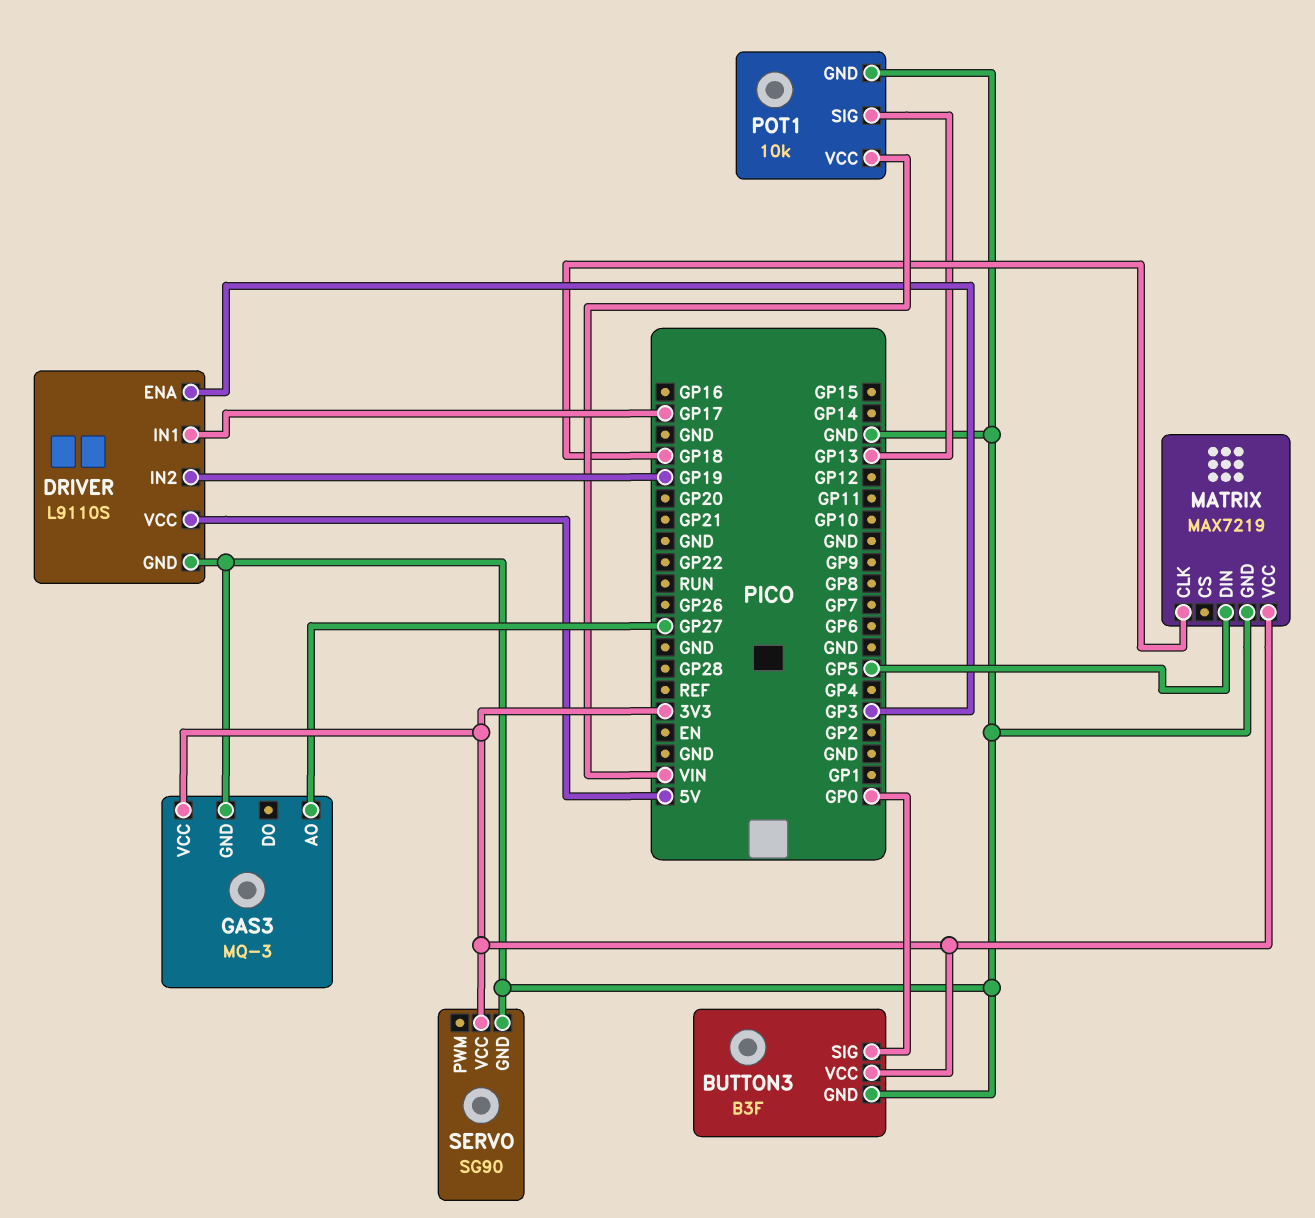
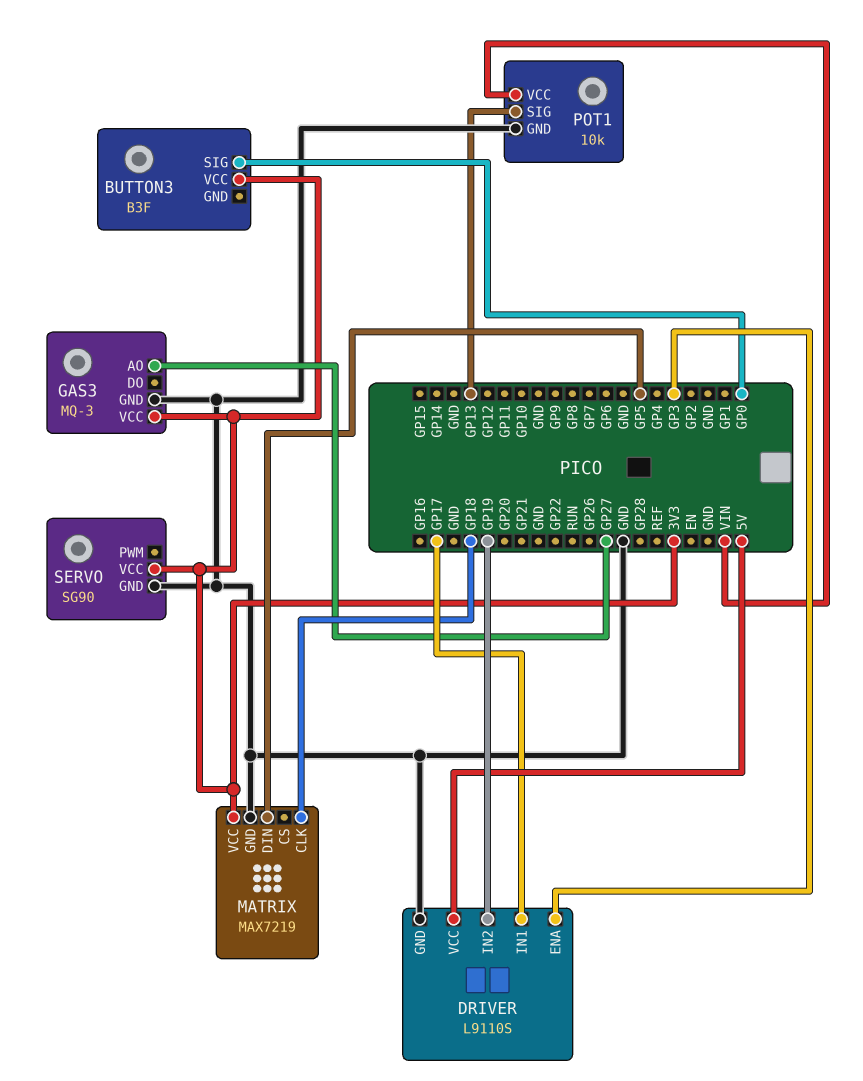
BUTTON3 pin GND: GND -> none

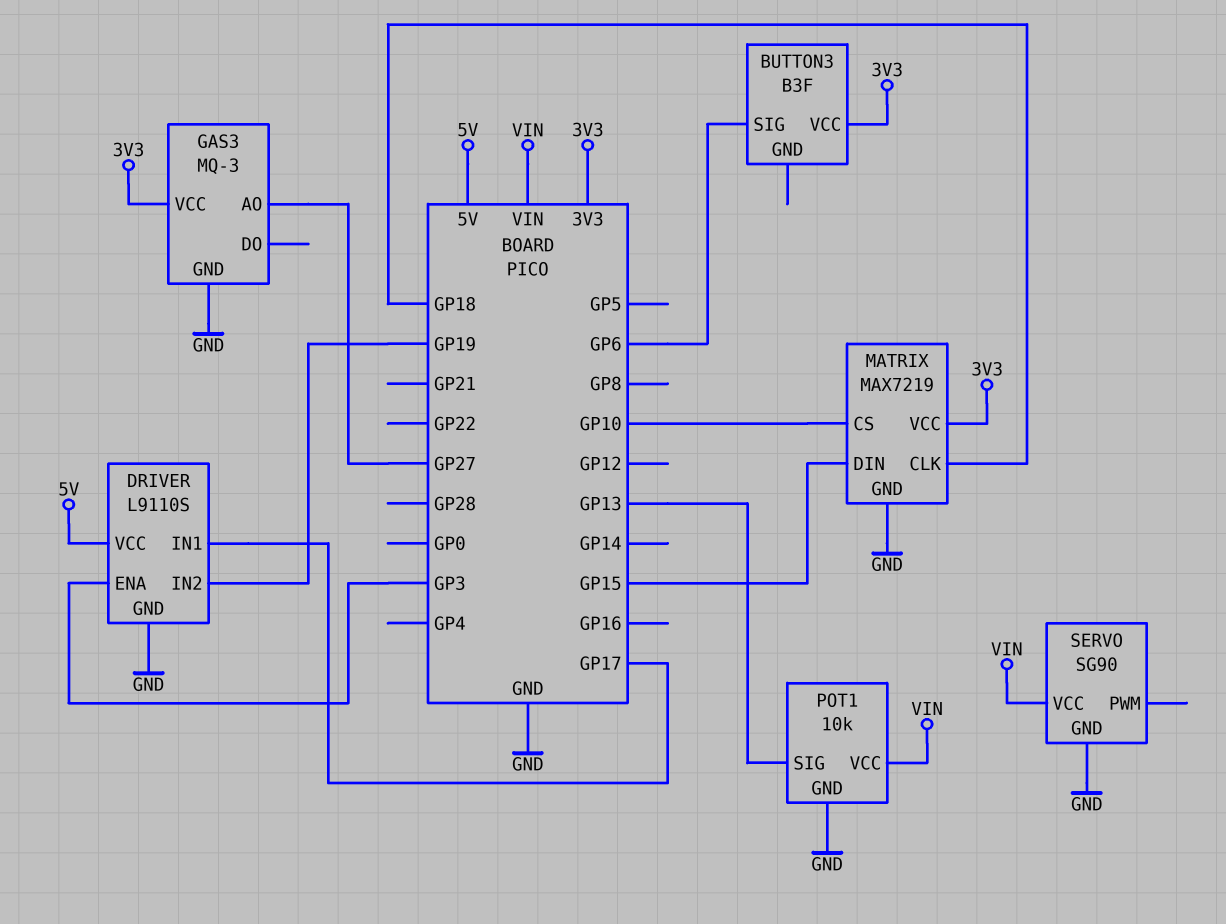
BUTTON3 pin SIG: GP0 -> GP6
MATRIX pin CS: none -> GP10
MATRIX pin DIN: GP5 -> GP15
SERVO pin VCC: 3V3 -> VIN

